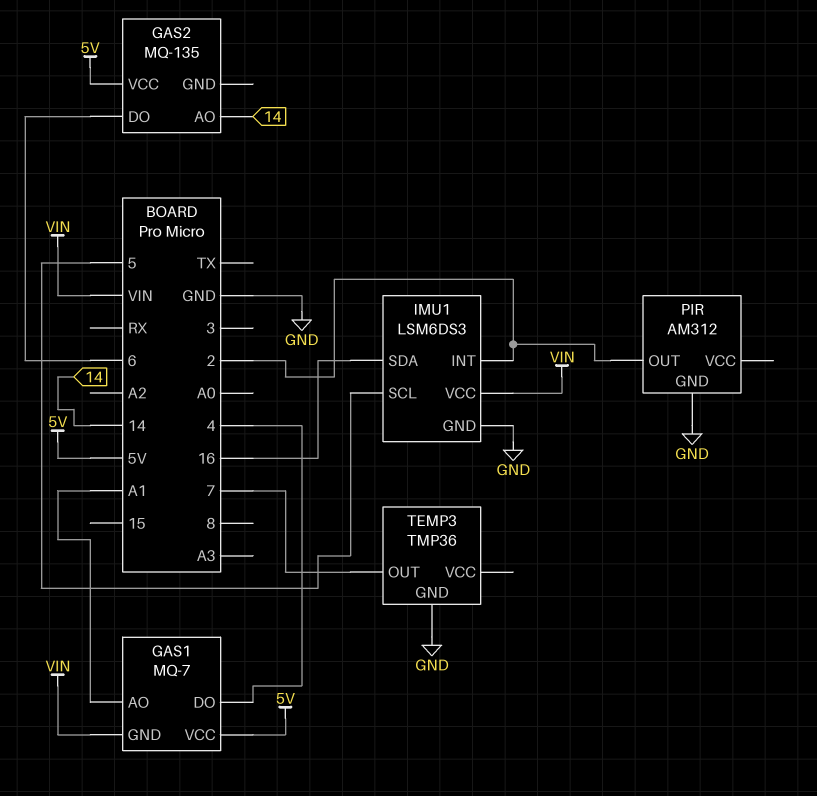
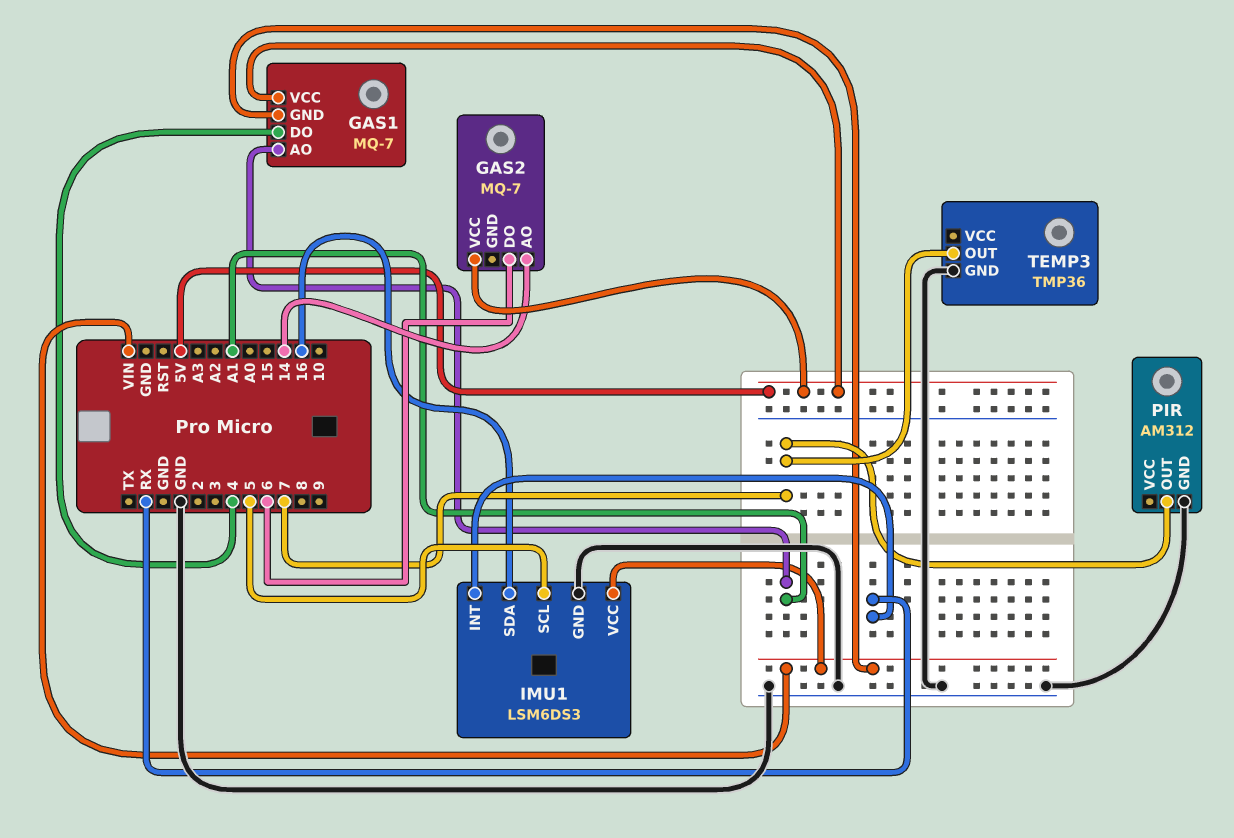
GAS2: MQ-135 -> MQ-7
IMU1 pin INT: 2 -> RX
PIR pin OUT: 2 -> 7

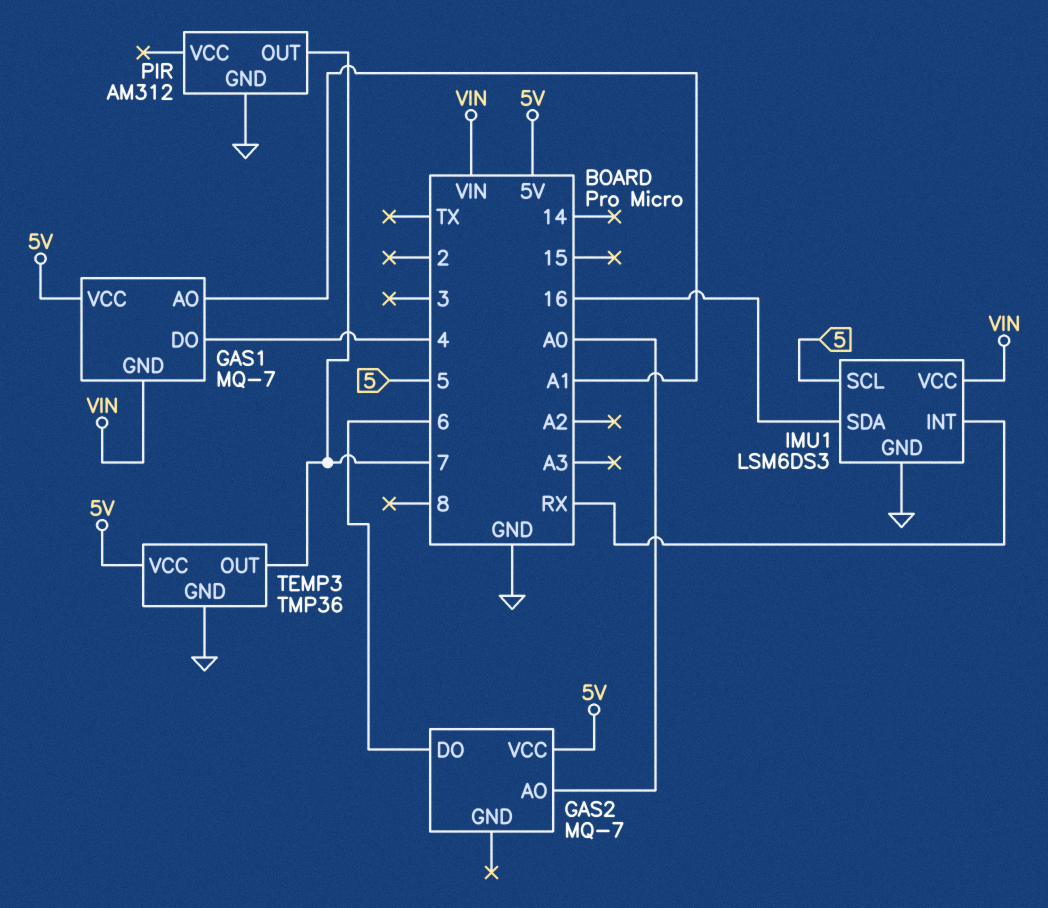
GAS2 pin AO: 14 -> A0
TEMP3 pin VCC: none -> 5V

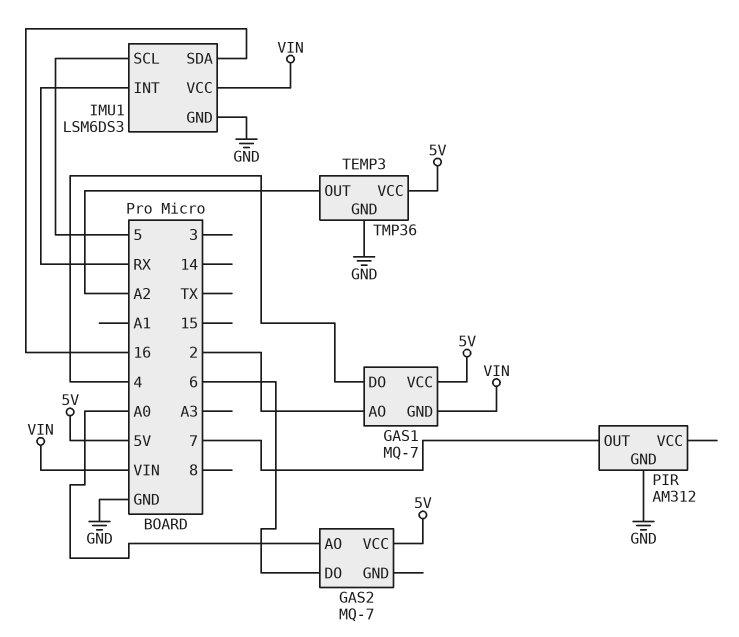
GAS1 pin AO: A1 -> 2
TEMP3 pin OUT: 7 -> A2

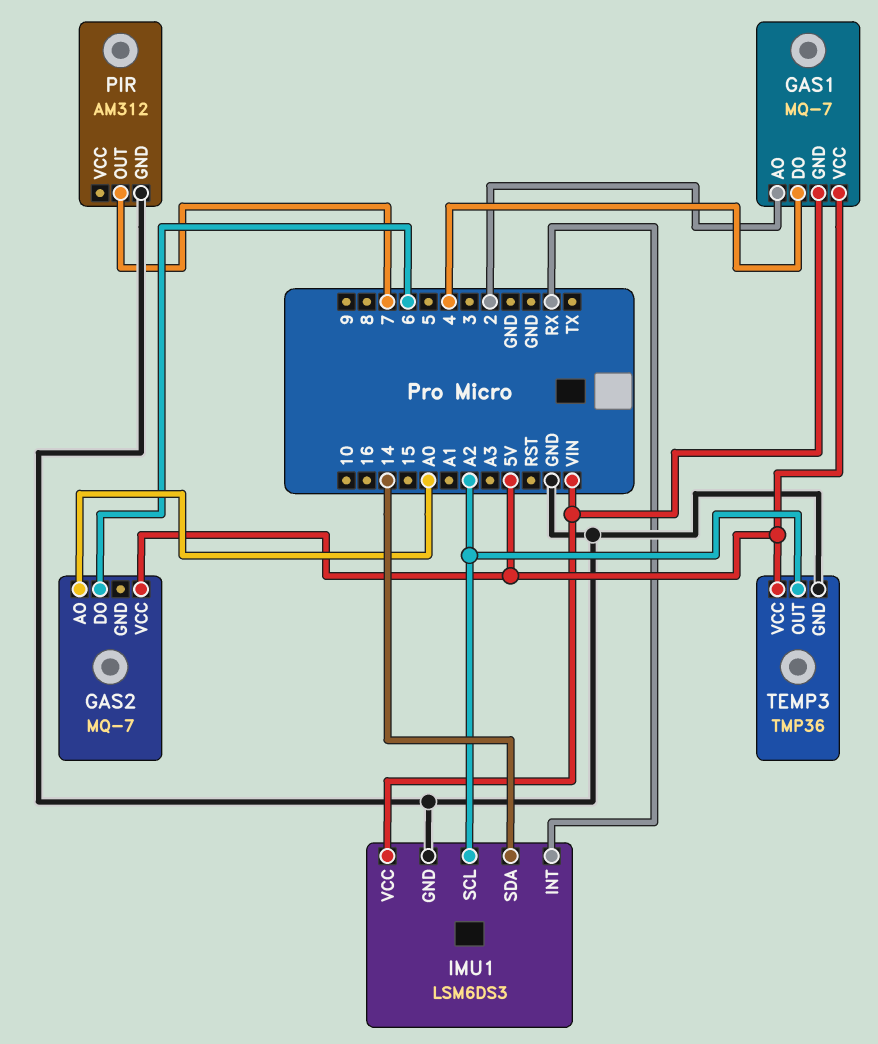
IMU1 pin SCL: 5 -> A2
IMU1 pin SDA: 16 -> 14

